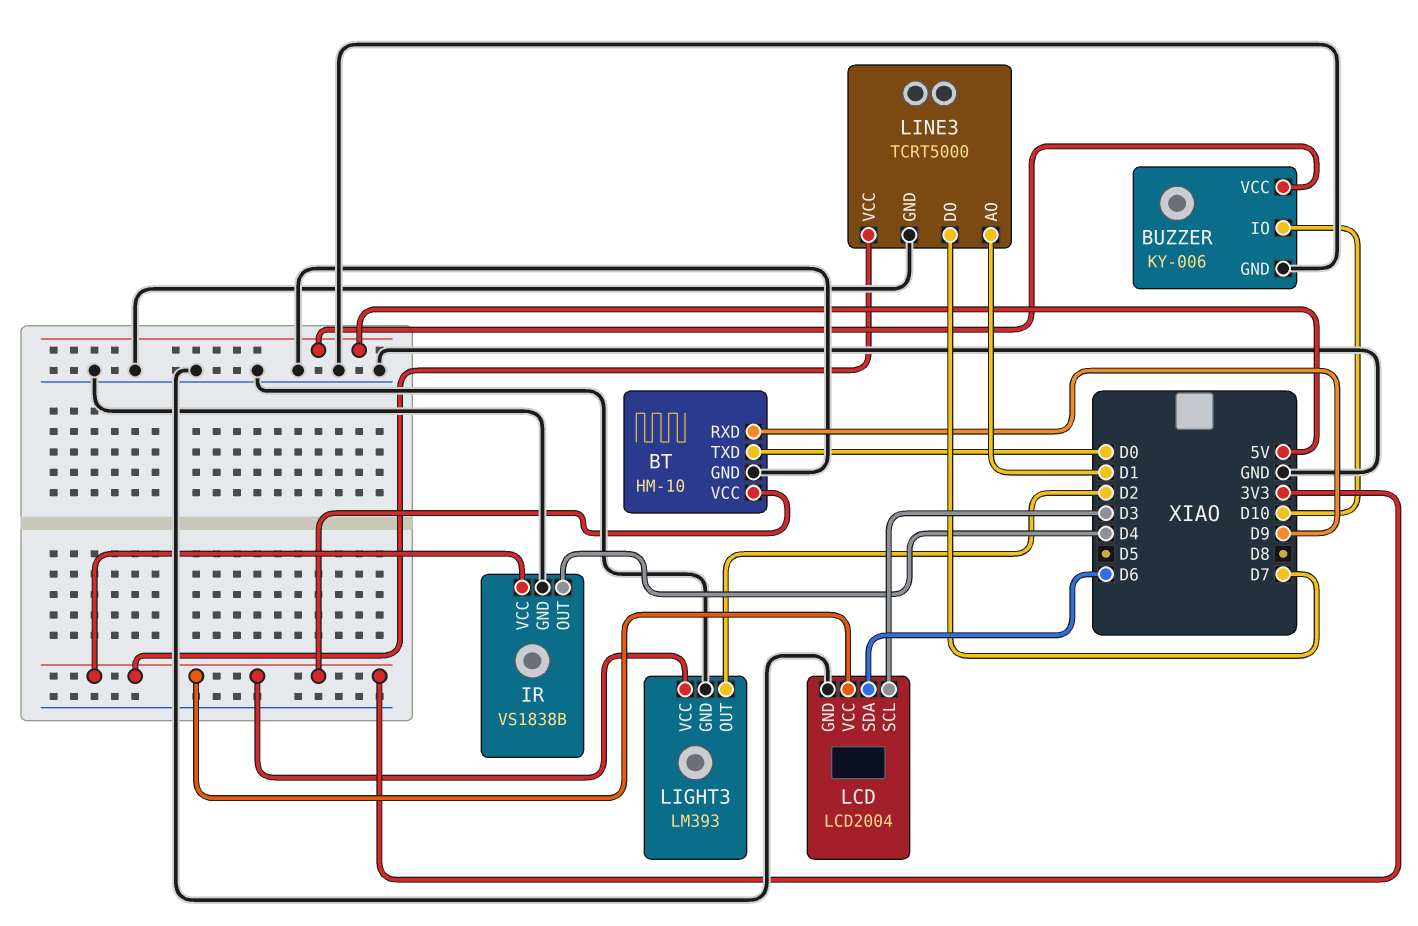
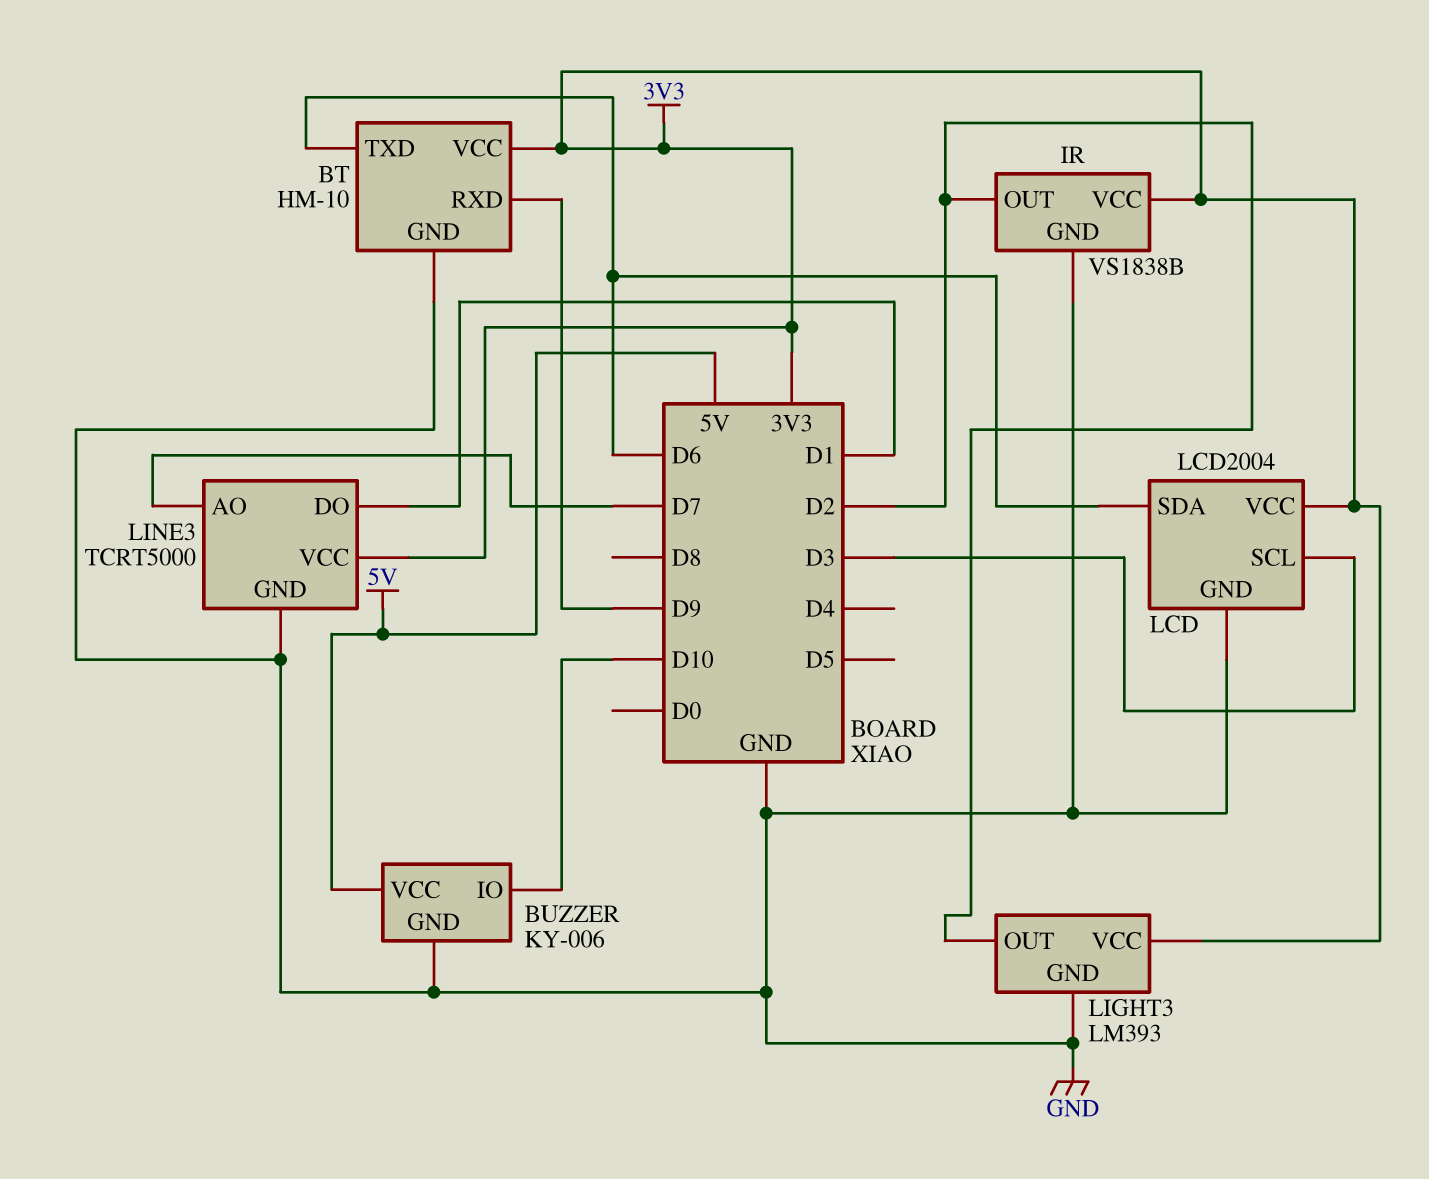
BT pin TXD: D0 -> D6
IR pin OUT: D4 -> D2
LINE3 pin AO: D1 -> D7
LINE3 pin DO: D7 -> D1

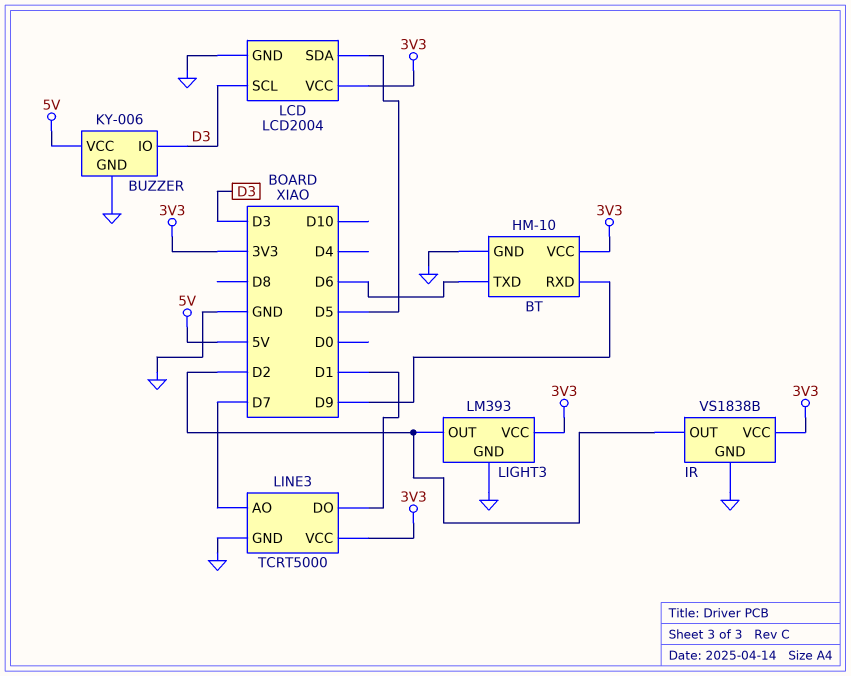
BUZZER pin IO: D10 -> D3
LCD pin SDA: D6 -> D5

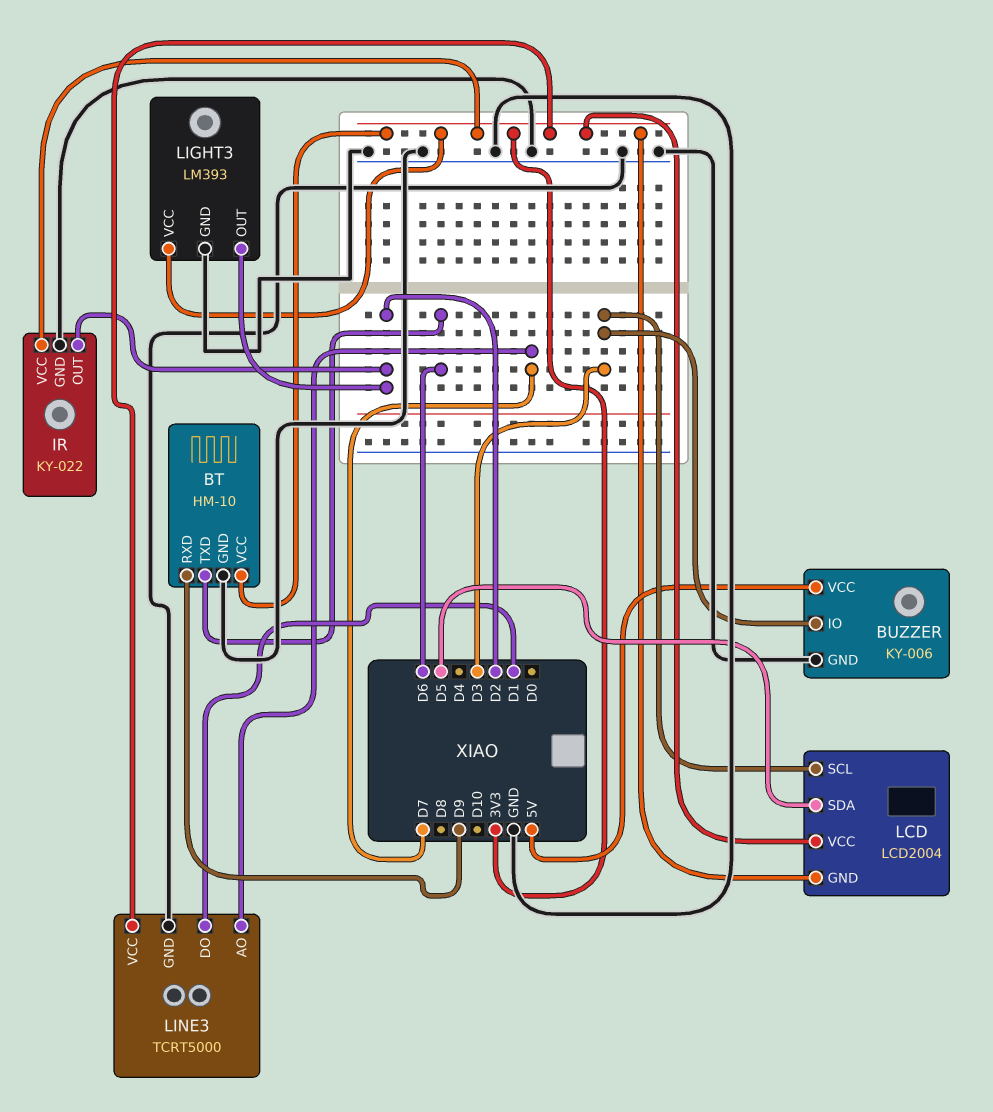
IR: VS1838B -> KY-022
LCD pin GND: GND -> 3V3

